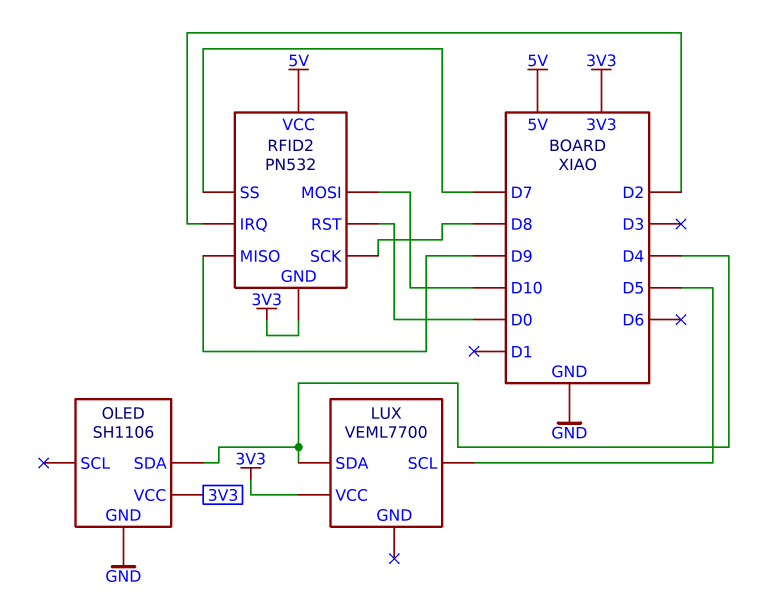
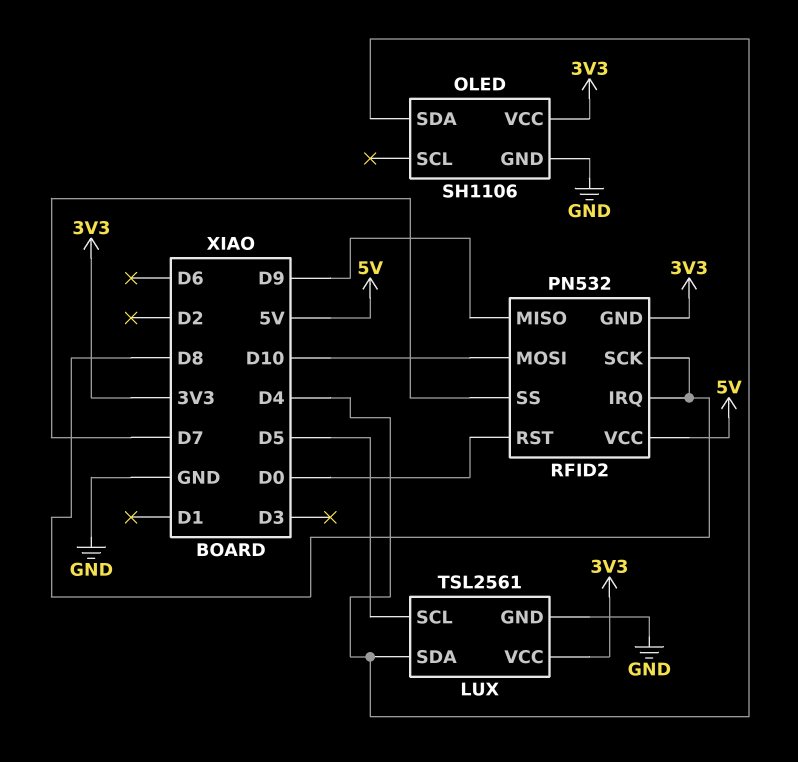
LUX: VEML7700 -> TSL2561
LUX pin GND: none -> GND
RFID2 pin IRQ: D2 -> D8

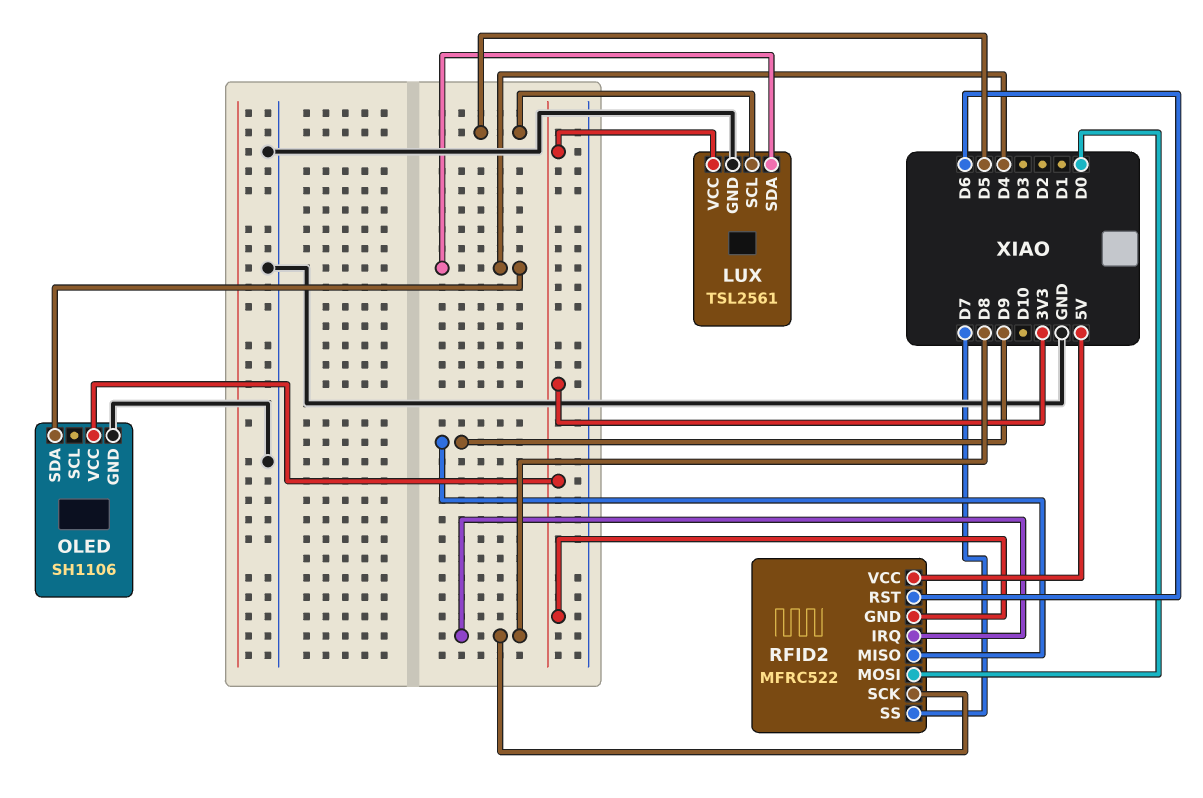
RFID2: PN532 -> MFRC522
RFID2 pin MOSI: D10 -> D0
RFID2 pin RST: D0 -> D6

